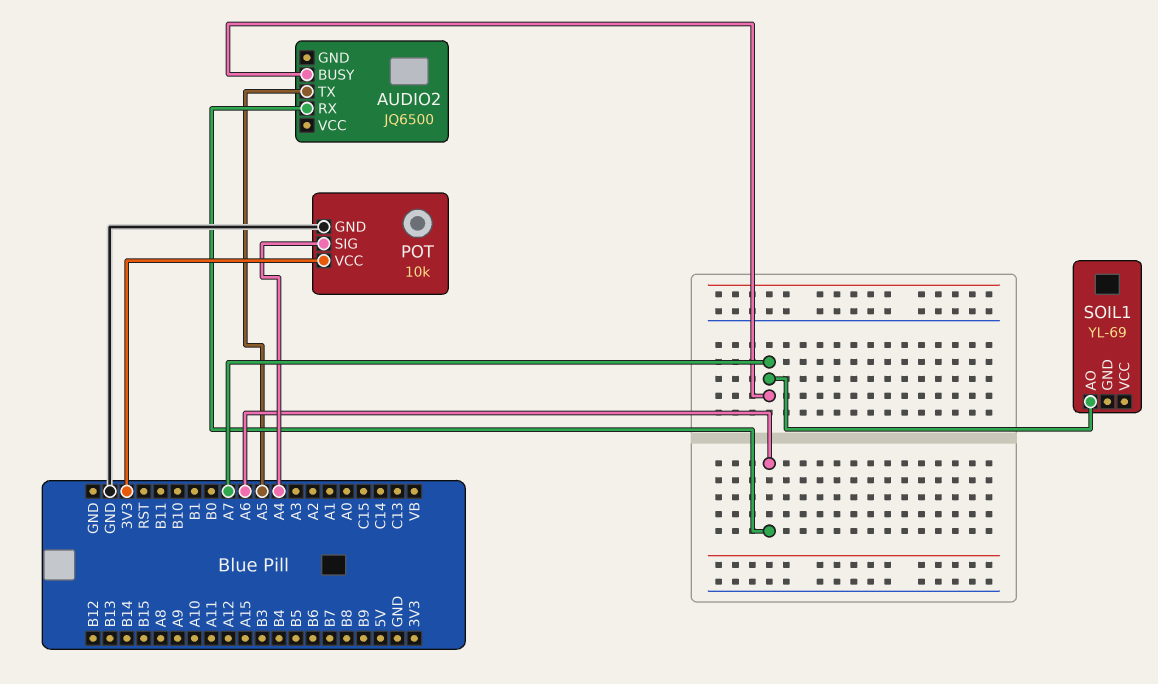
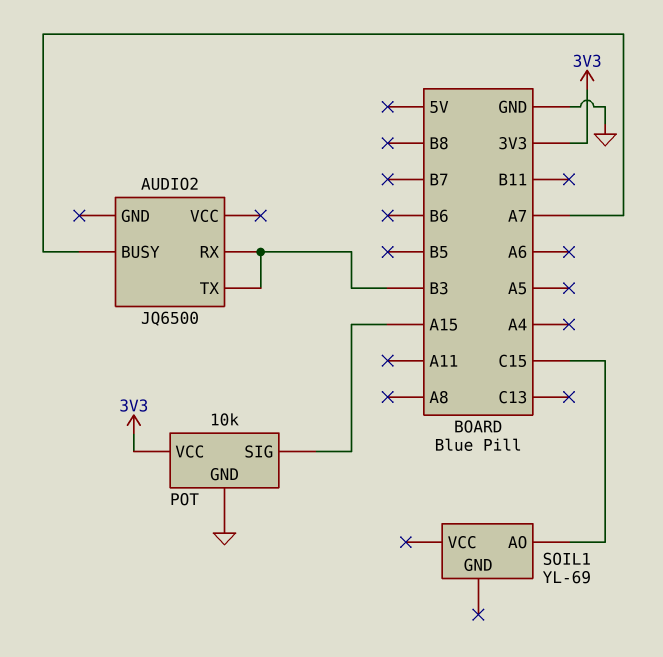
AUDIO2 pin RX: A6 -> B3
AUDIO2 pin TX: A5 -> B3
POT pin SIG: A4 -> A15
SOIL1 pin AO: A7 -> C15

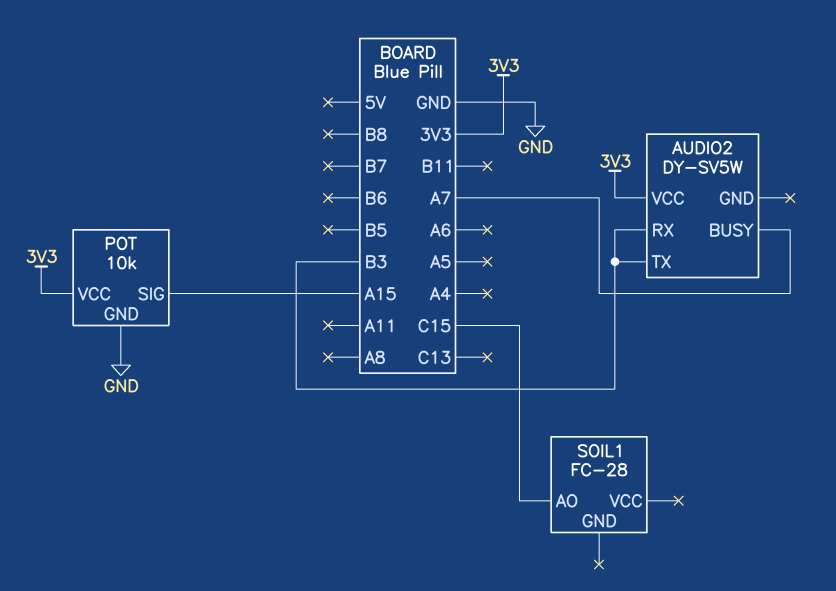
AUDIO2: JQ6500 -> DY-SV5W
AUDIO2 pin VCC: none -> 3V3
SOIL1: YL-69 -> FC-28

